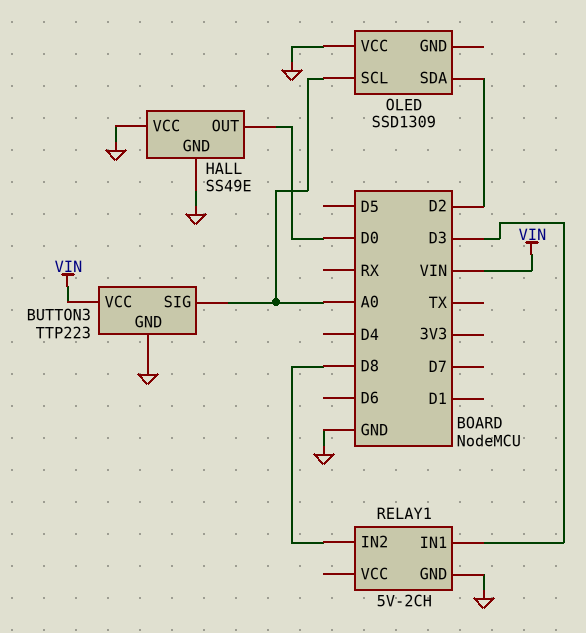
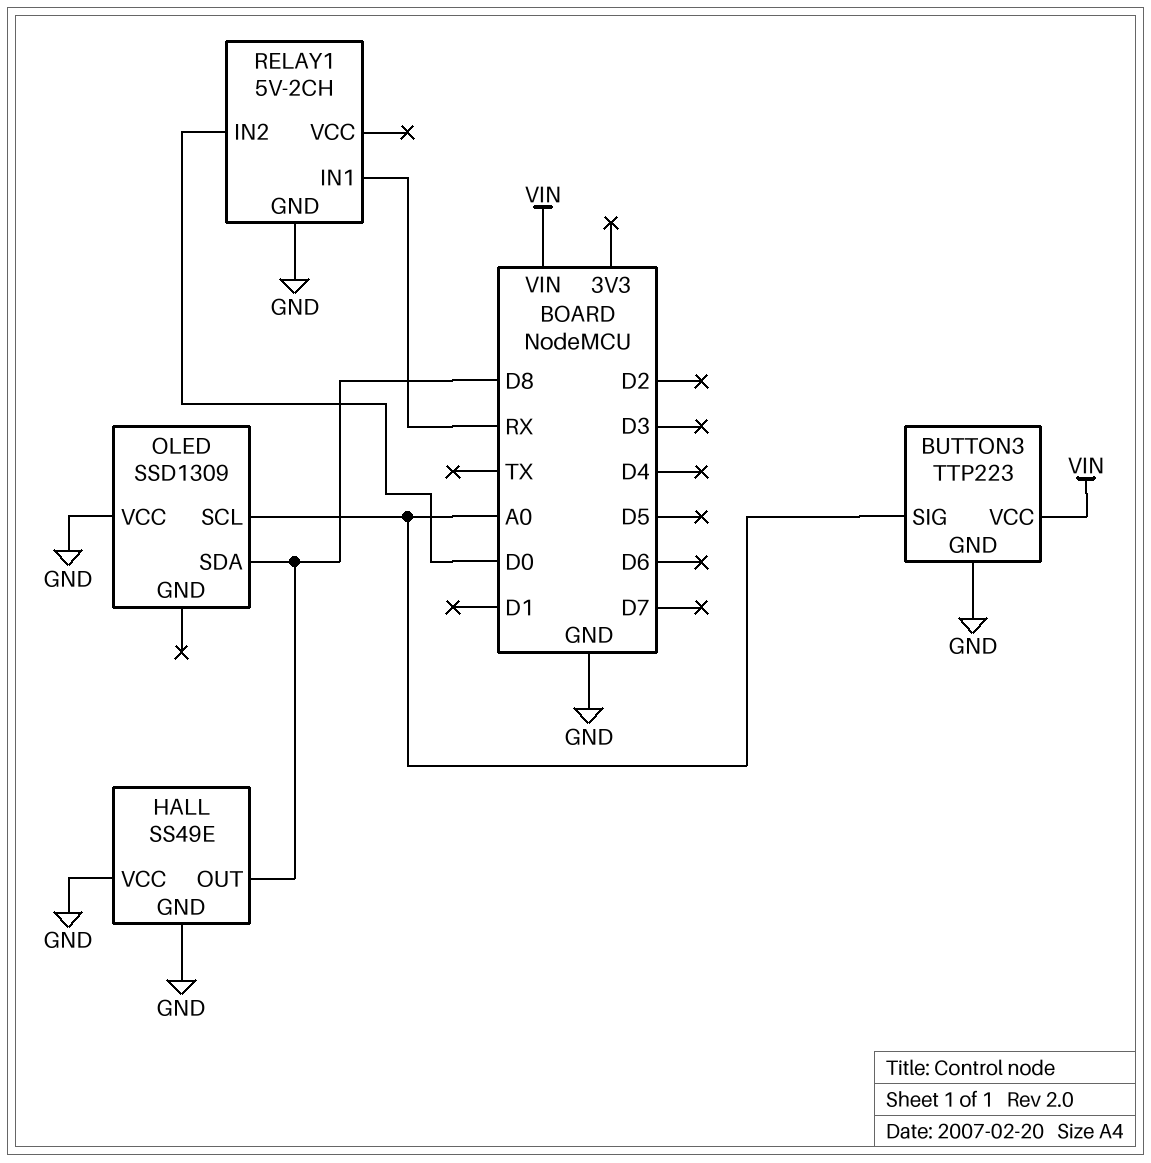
HALL pin OUT: D0 -> D8
OLED pin SDA: D2 -> D8
RELAY1 pin IN1: D3 -> RX
RELAY1 pin IN2: D8 -> D0

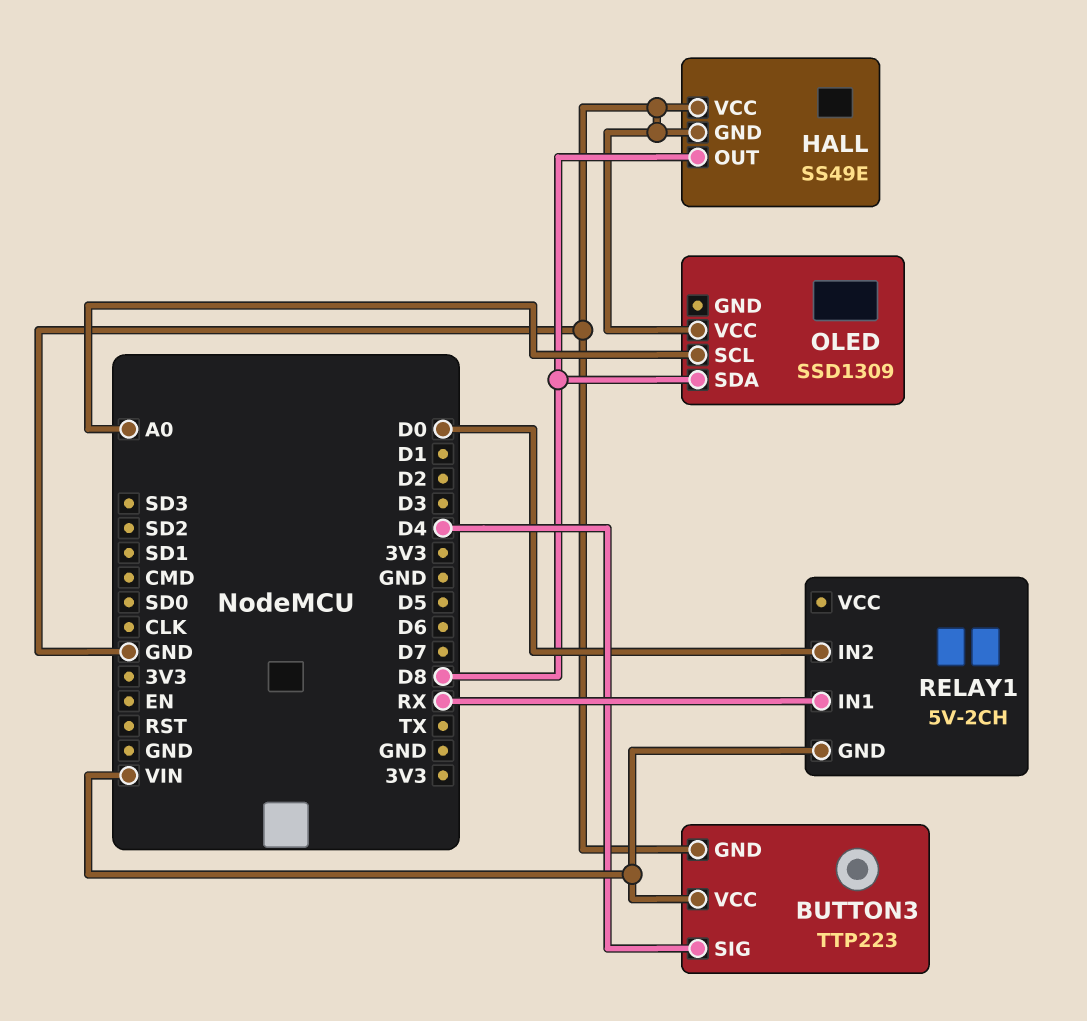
BUTTON3 pin SIG: A0 -> D4
RELAY1 pin GND: GND -> VIN

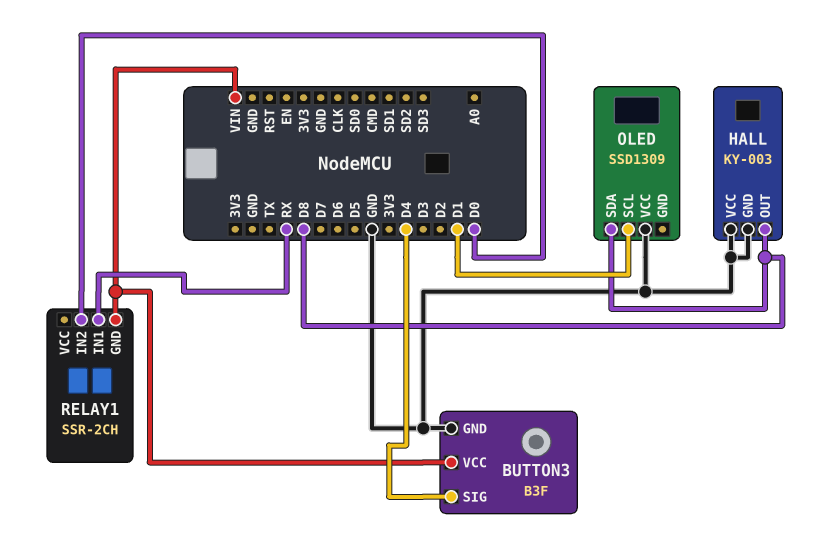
BUTTON3: TTP223 -> B3F
HALL: SS49E -> KY-003
OLED pin SCL: A0 -> D1
RELAY1: 5V-2CH -> SSR-2CH

